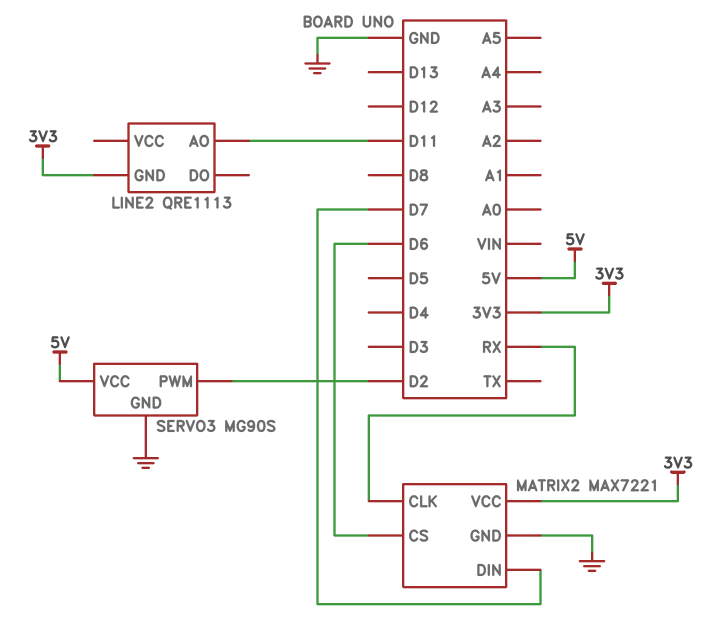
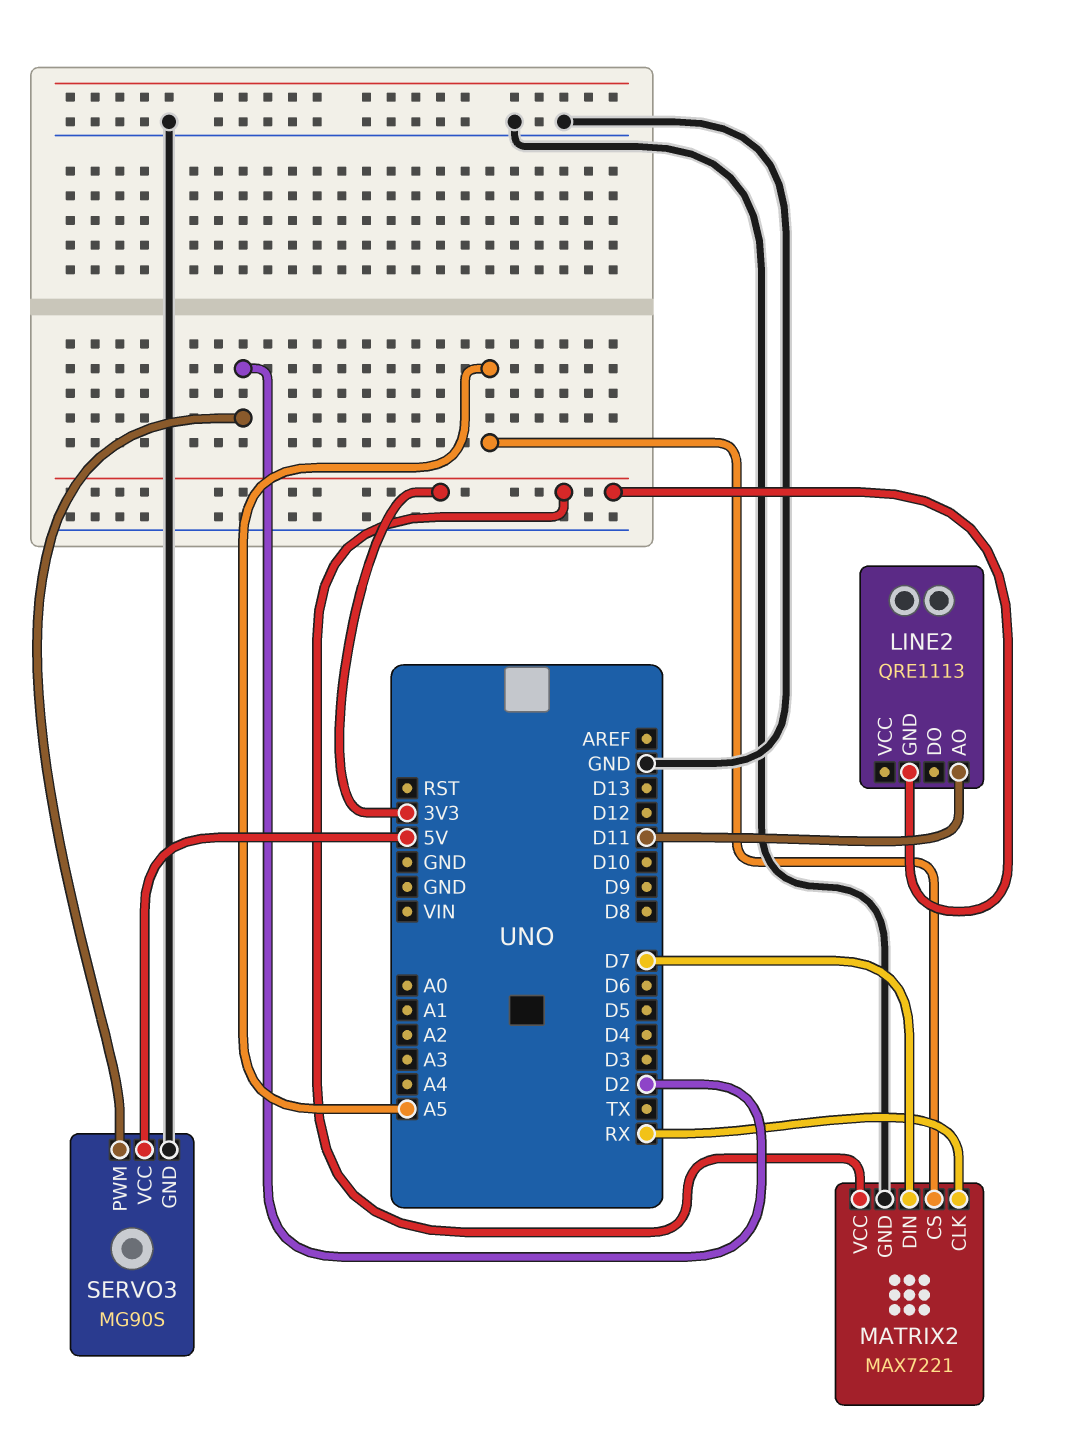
MATRIX2 pin CS: D6 -> A5

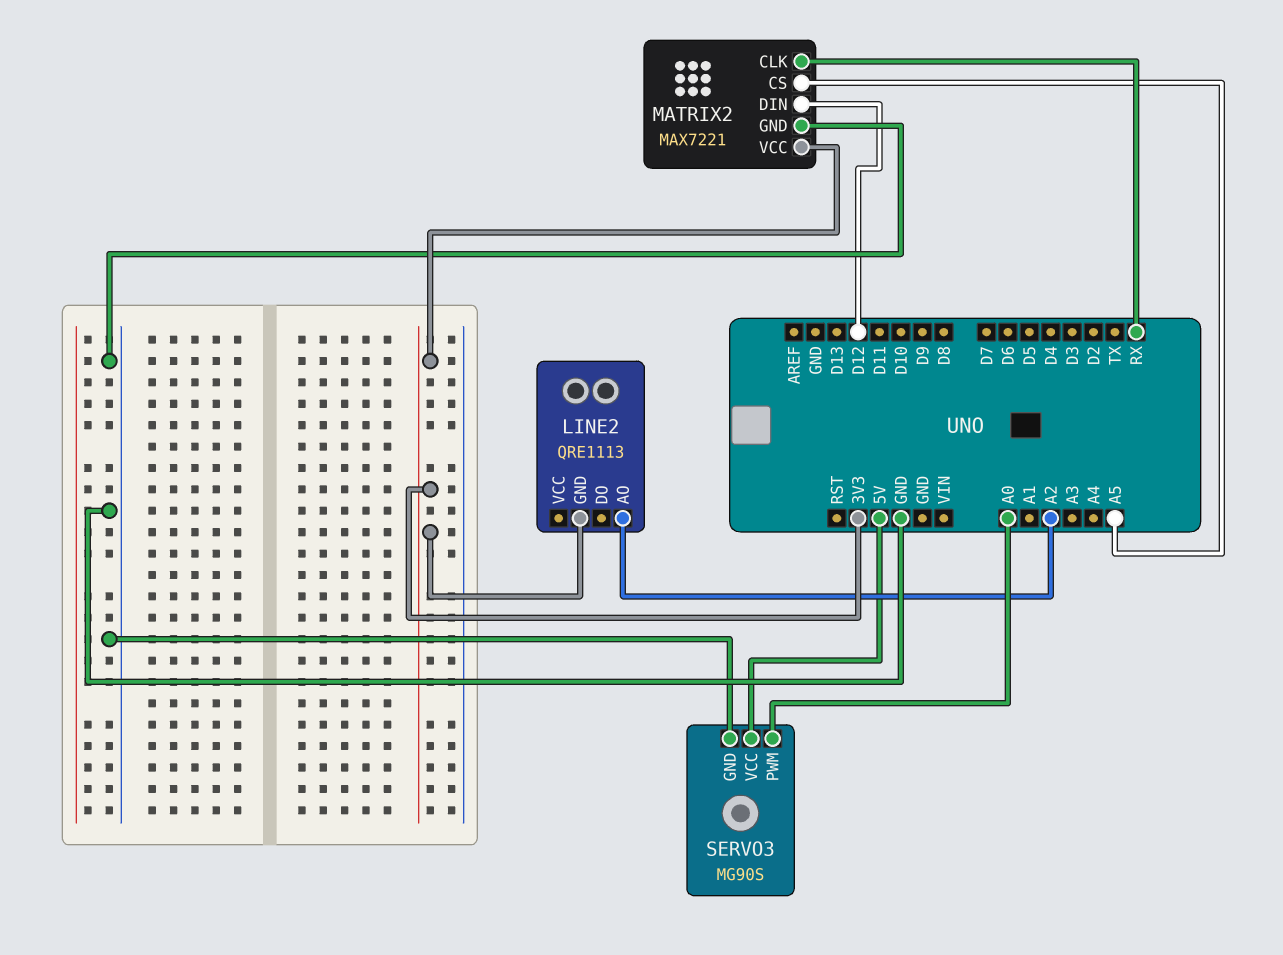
LINE2 pin AO: D11 -> A2
MATRIX2 pin DIN: D7 -> D12
SERVO3 pin PWM: D2 -> A0

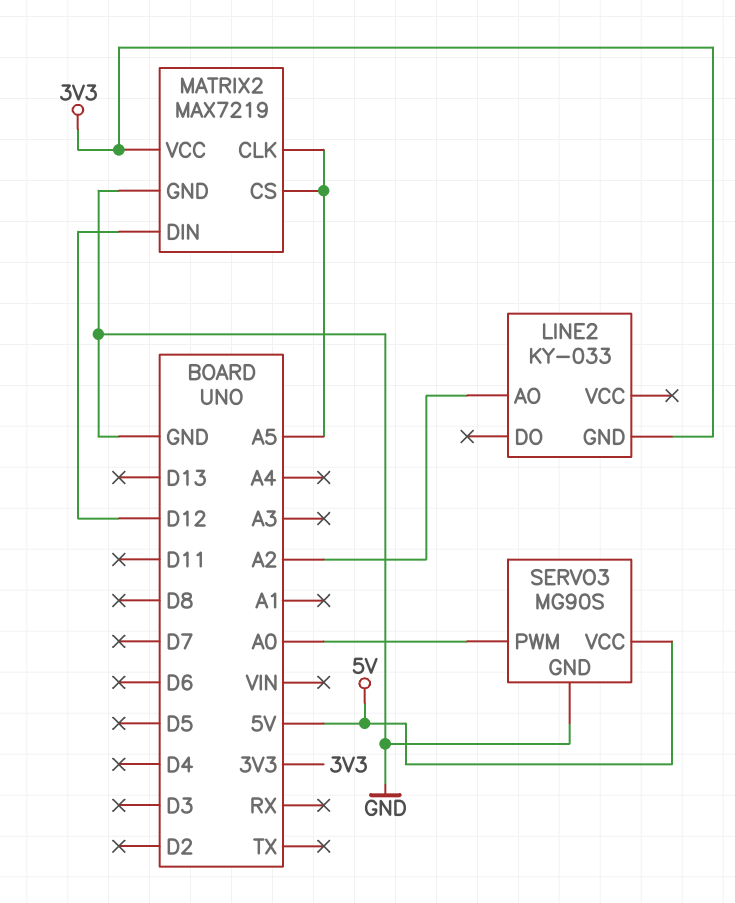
LINE2: QRE1113 -> KY-033
MATRIX2: MAX7221 -> MAX7219
MATRIX2 pin CLK: RX -> A5

